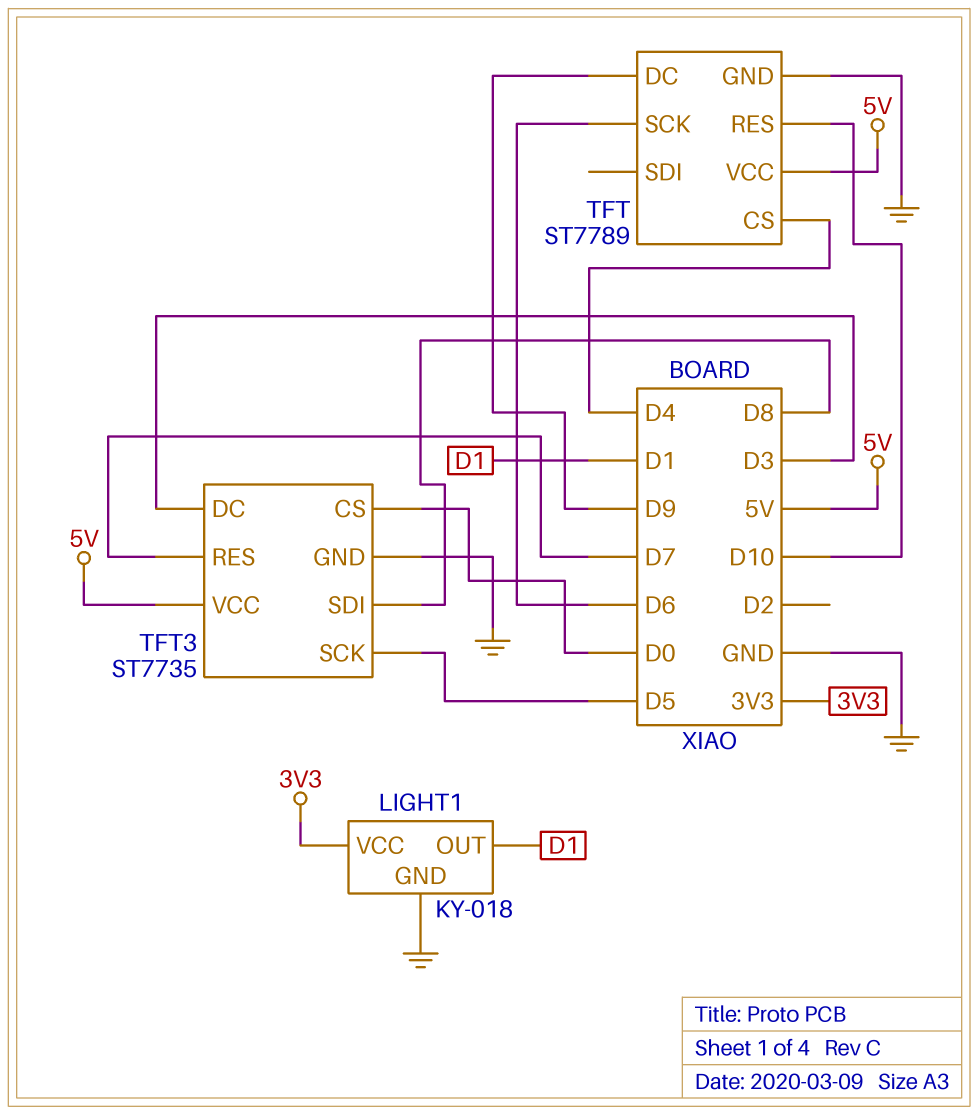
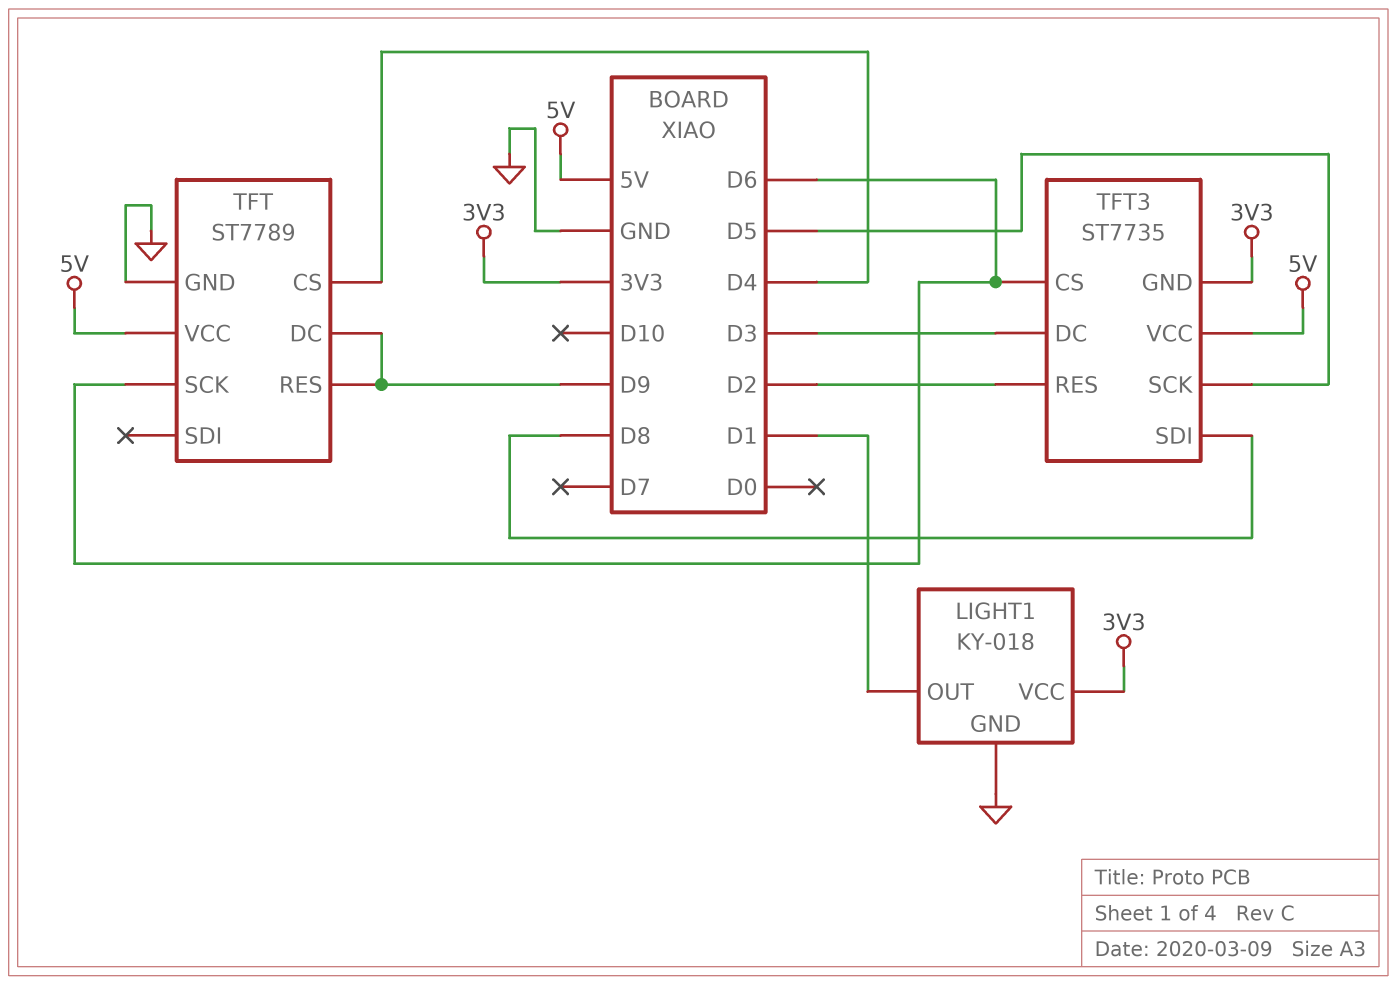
TFT pin RES: D10 -> D9
TFT3 pin CS: D0 -> D6
TFT3 pin GND: GND -> 3V3
TFT3 pin RES: D7 -> D2

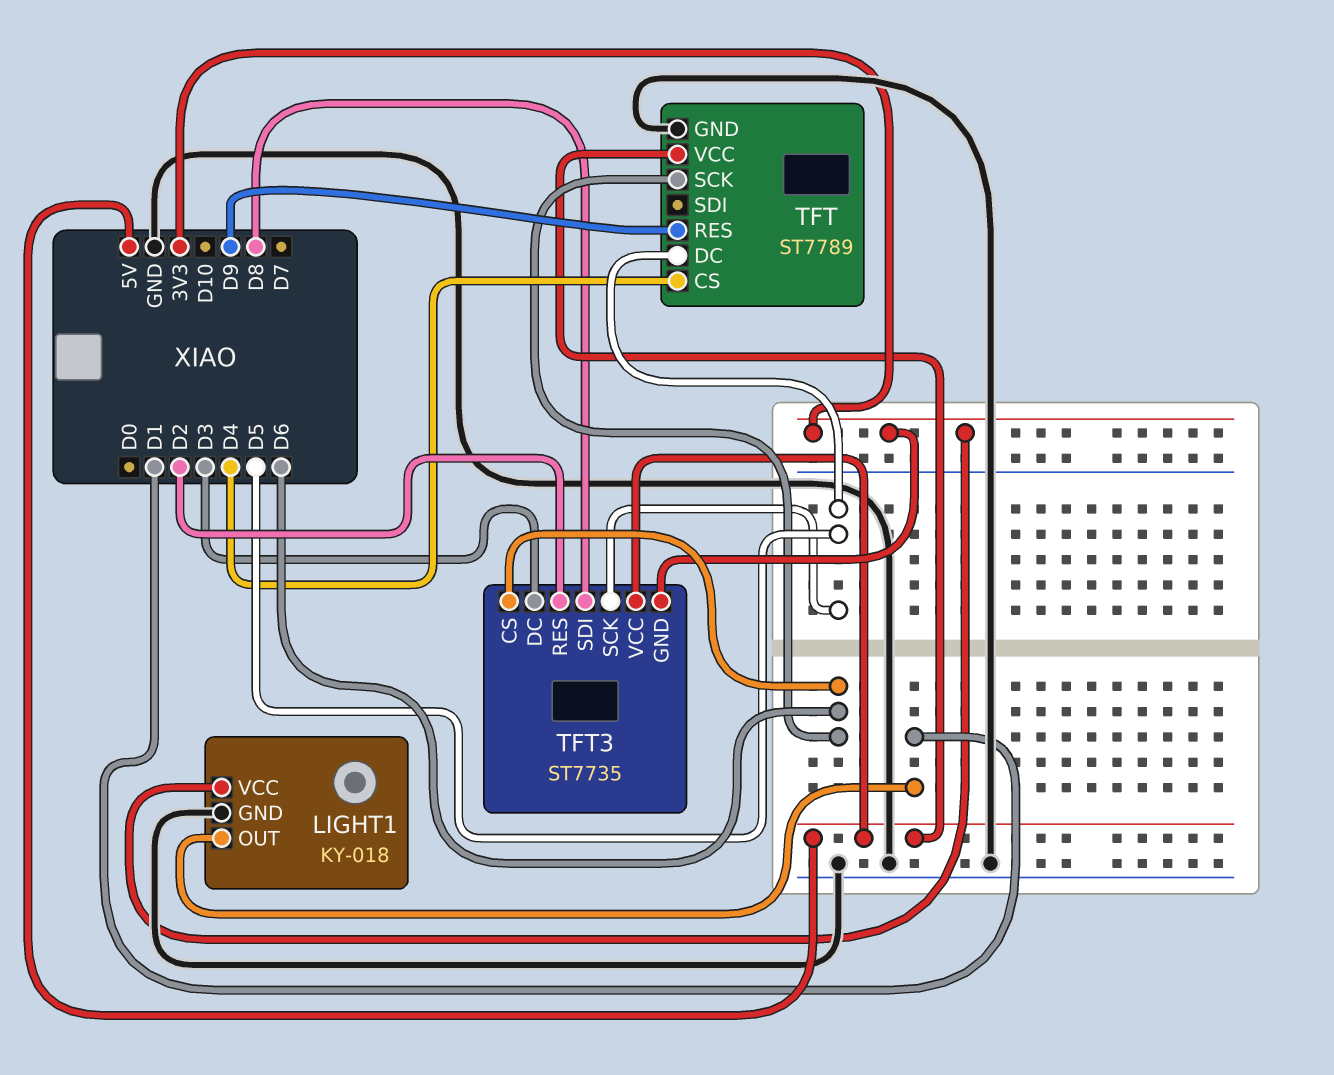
TFT pin DC: D9 -> D5

